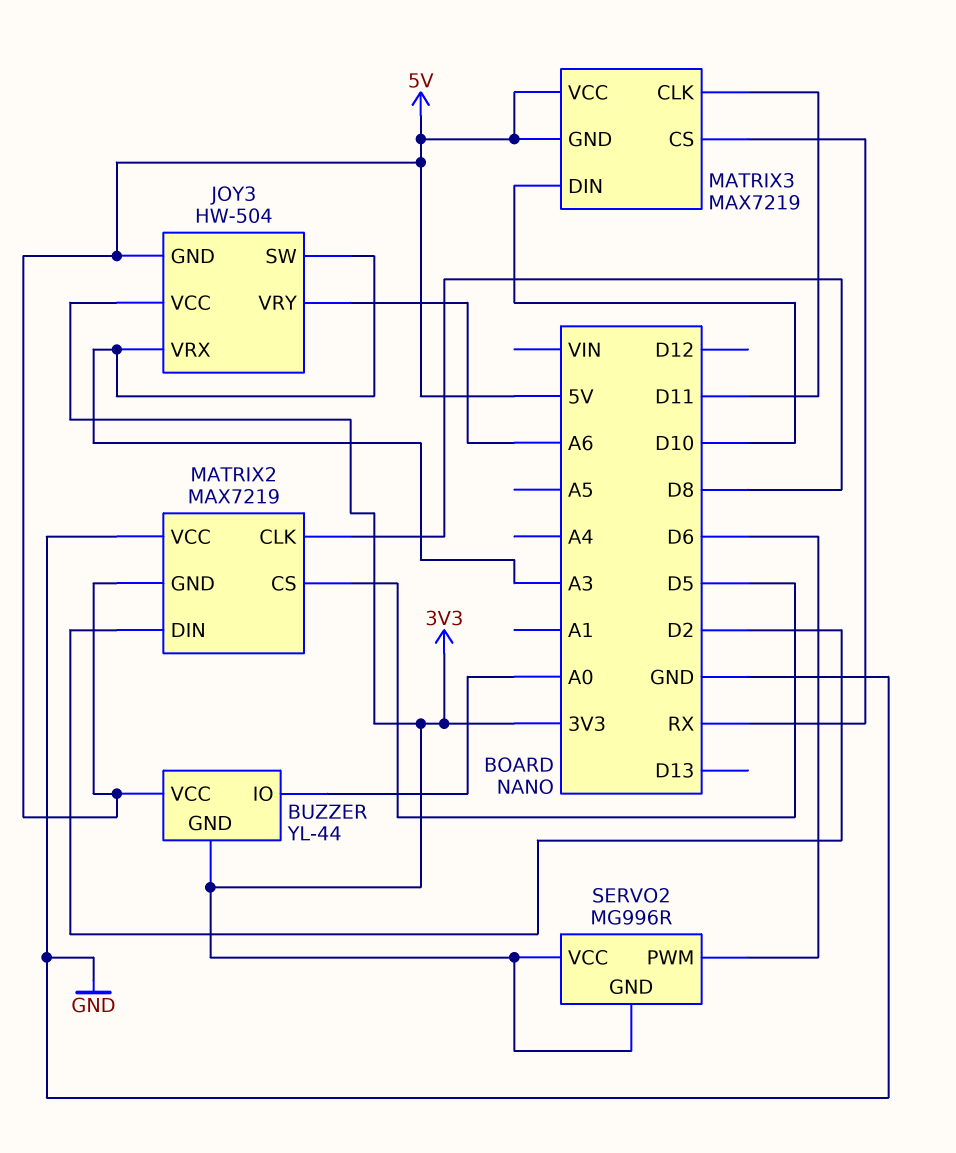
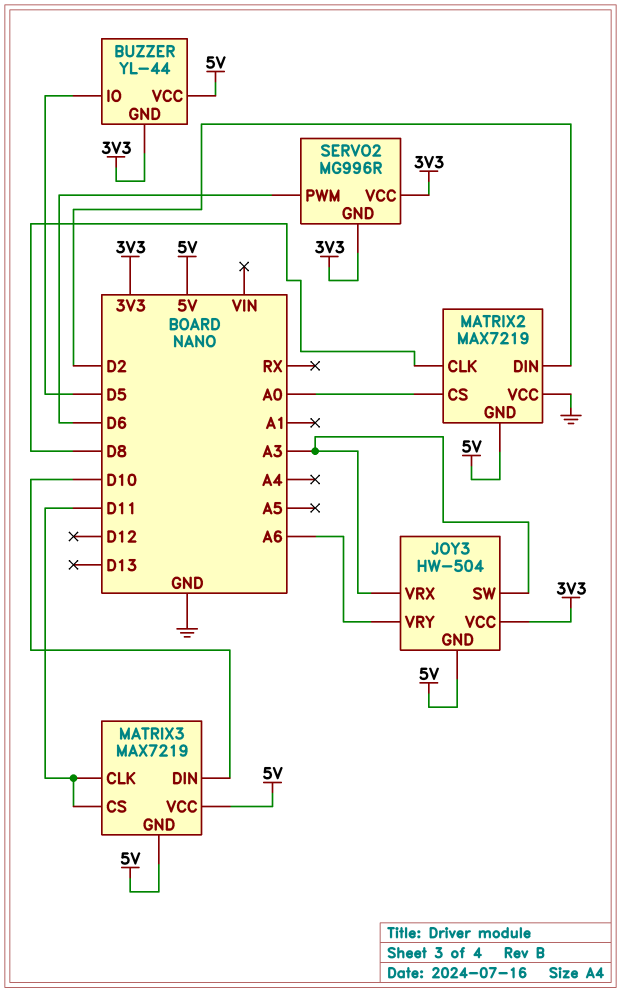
BUZZER pin IO: A0 -> D5
MATRIX2 pin CS: D5 -> A0
MATRIX3 pin CS: RX -> D11

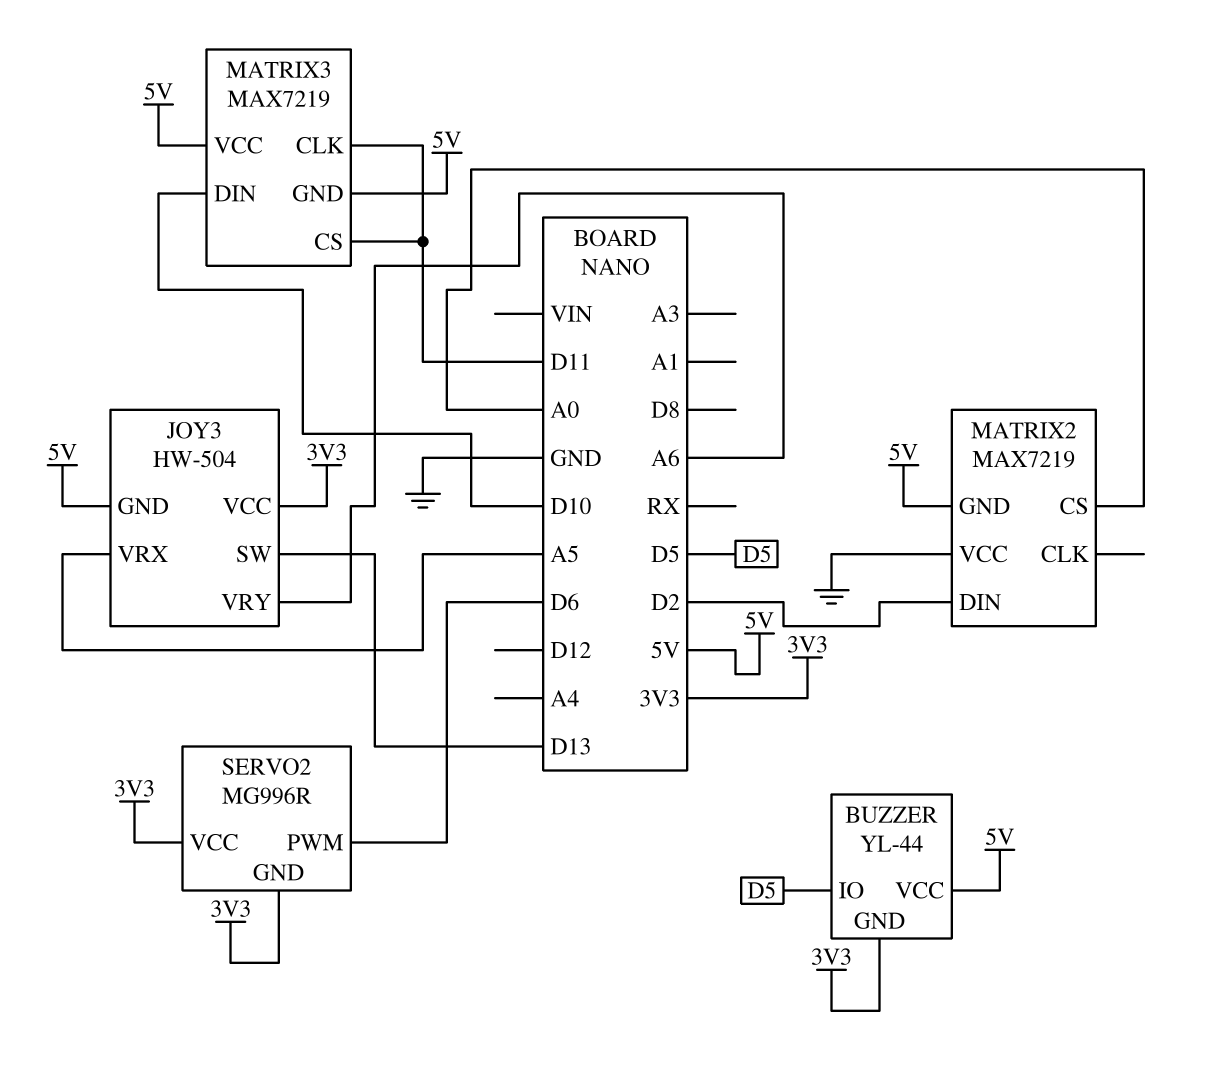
JOY3 pin SW: A3 -> D13
JOY3 pin VRX: A3 -> A5
MATRIX2 pin CLK: D8 -> none

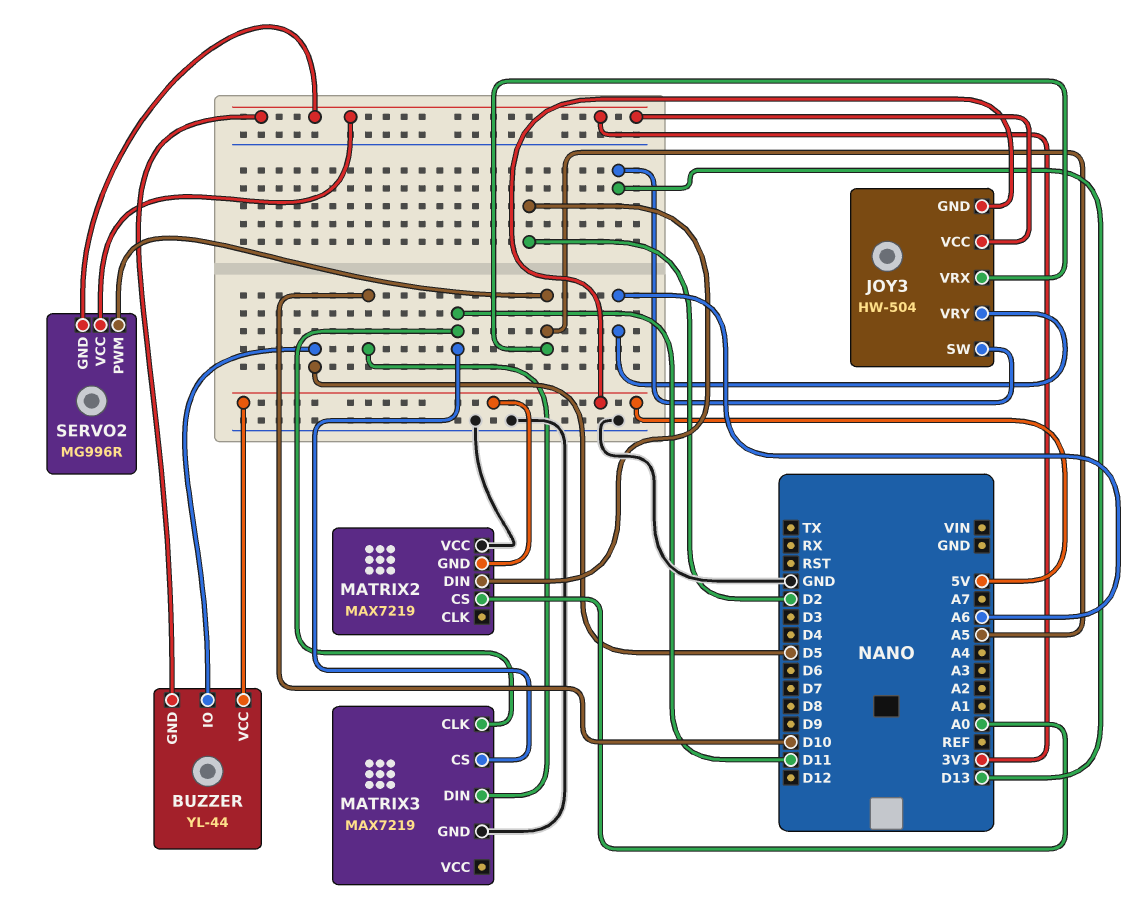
MATRIX3 pin GND: 5V -> GND
MATRIX3 pin VCC: 5V -> none
SERVO2 pin PWM: D6 -> A5

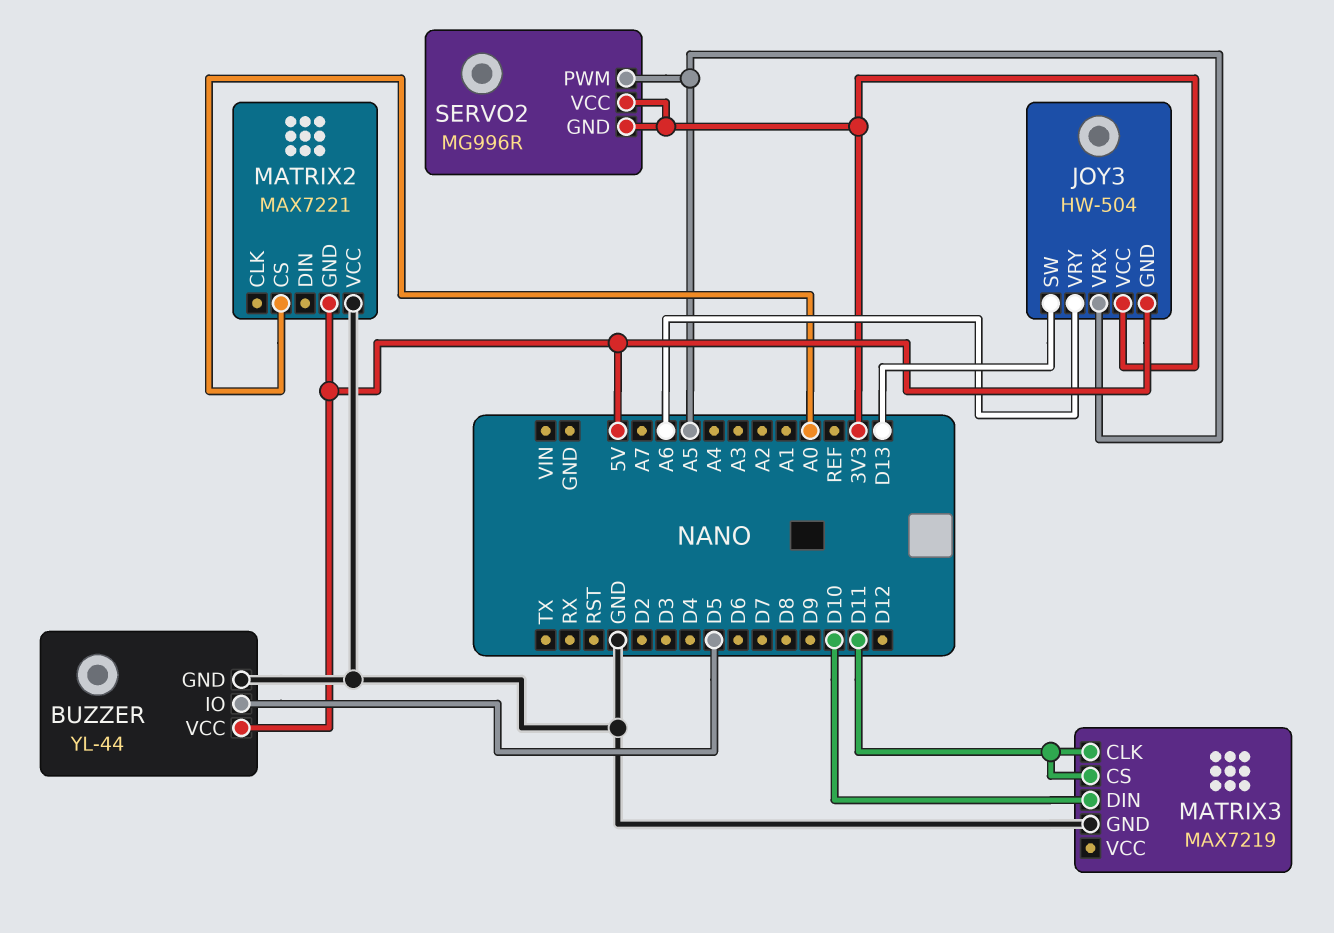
BUZZER pin GND: 3V3 -> GND
MATRIX2: MAX7219 -> MAX7221
MATRIX2 pin DIN: D2 -> none

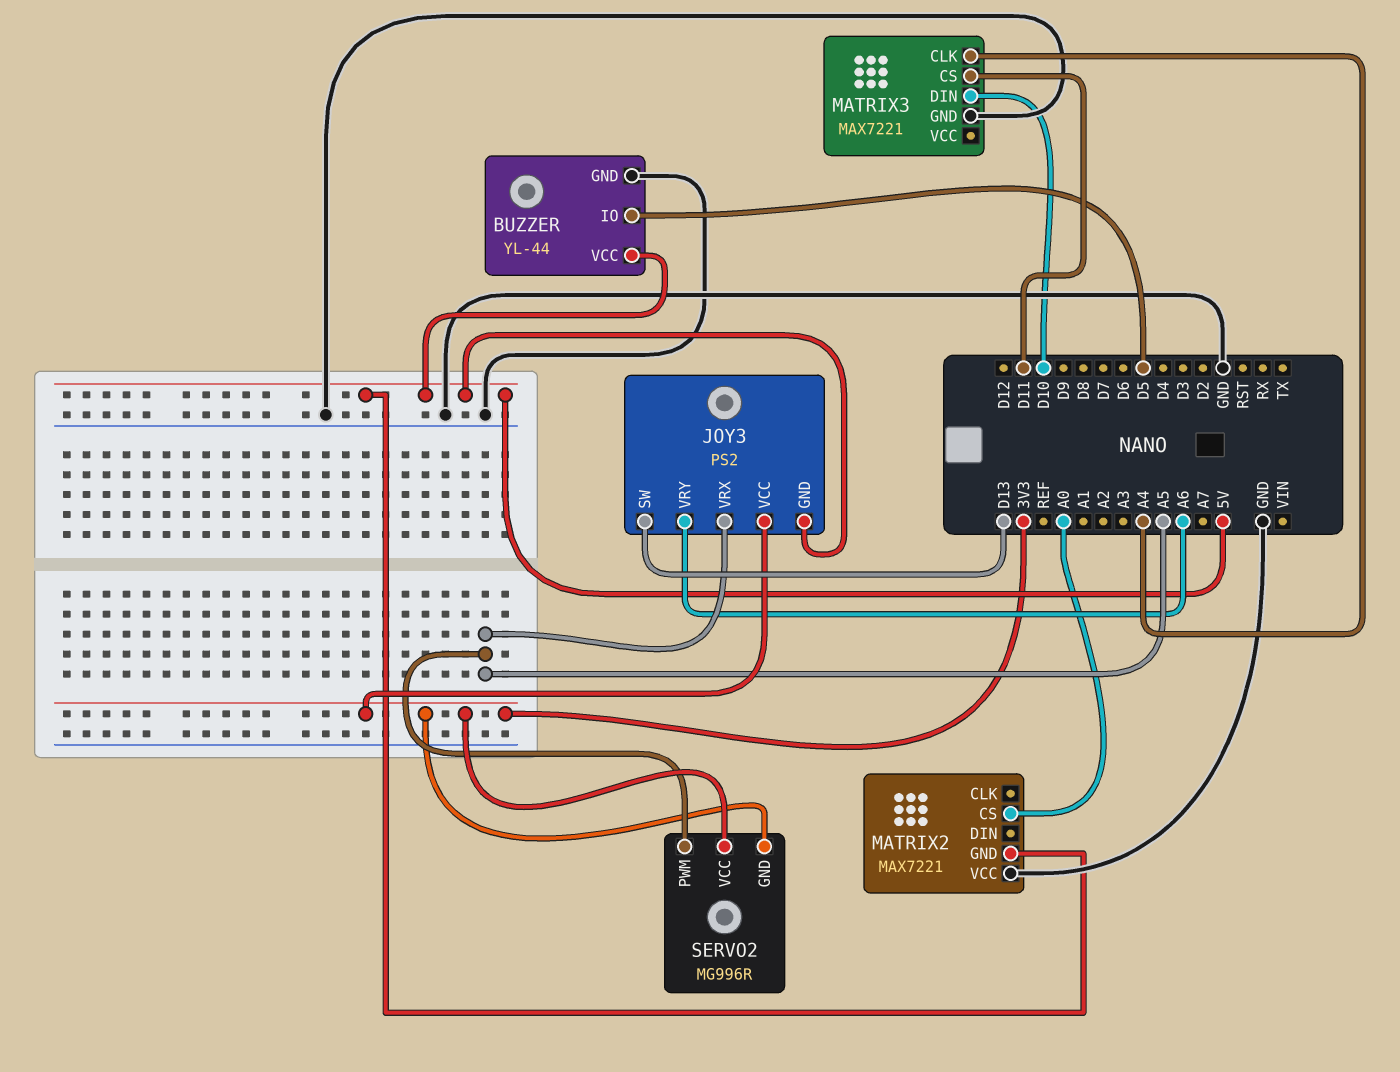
JOY3: HW-504 -> PS2
MATRIX3: MAX7219 -> MAX7221
MATRIX3 pin CLK: D11 -> A4

